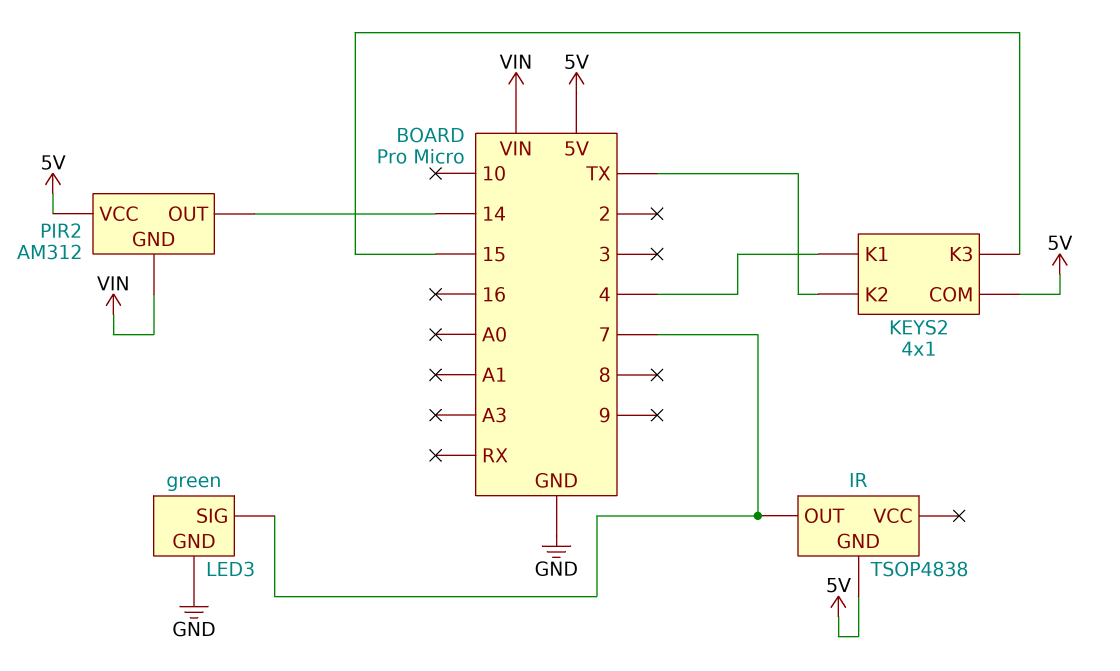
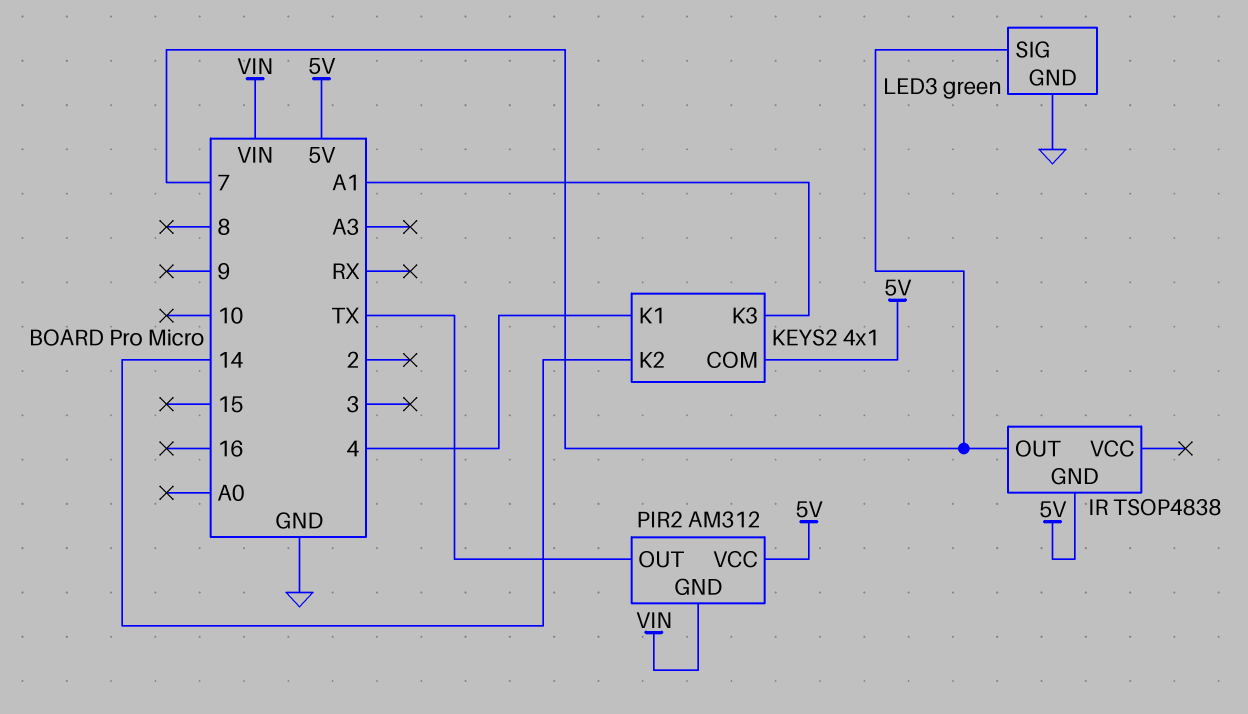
KEYS2 pin K2: TX -> 14
KEYS2 pin K3: 15 -> A1
PIR2 pin OUT: 14 -> TX

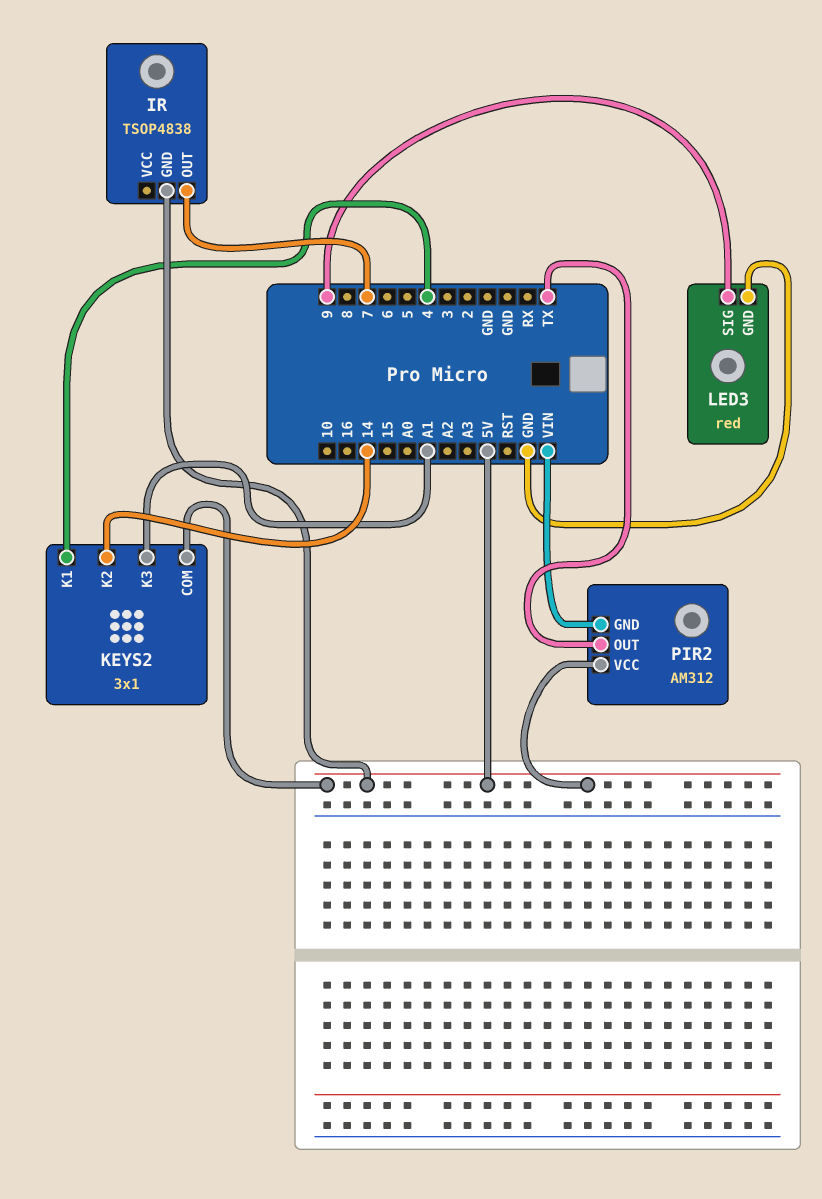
KEYS2: 4x1 -> 3x1
LED3: green -> red
LED3 pin SIG: 7 -> 9

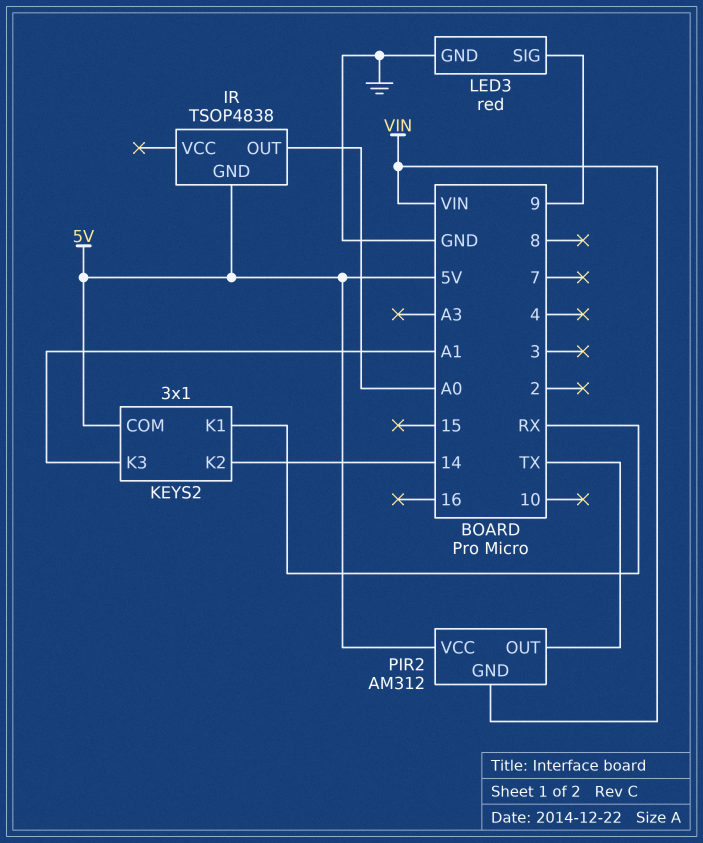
IR pin OUT: 7 -> A0
KEYS2 pin K1: 4 -> RX

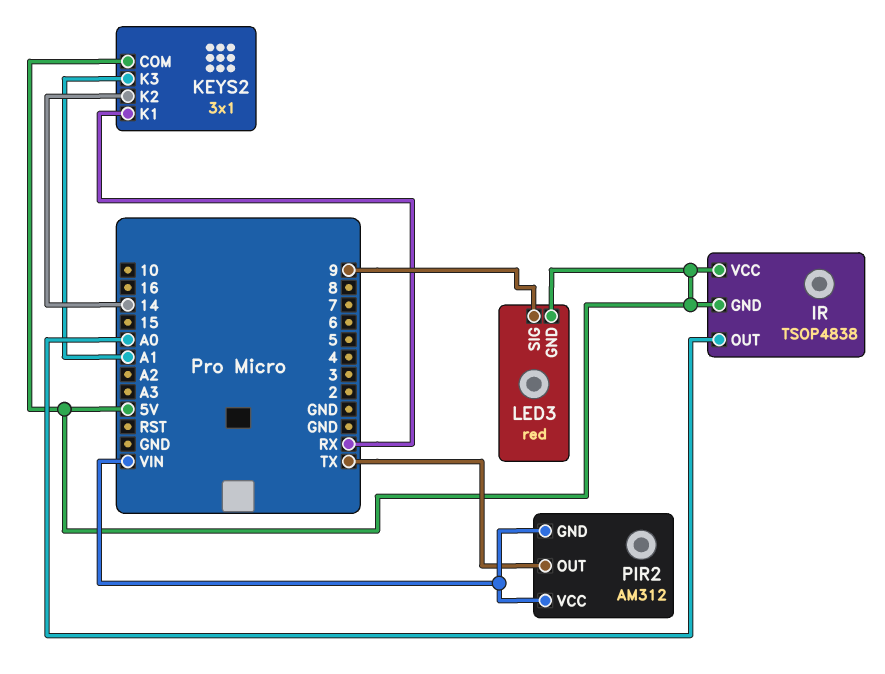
IR pin VCC: none -> 5V
LED3 pin GND: GND -> 5V
PIR2 pin VCC: 5V -> VIN

